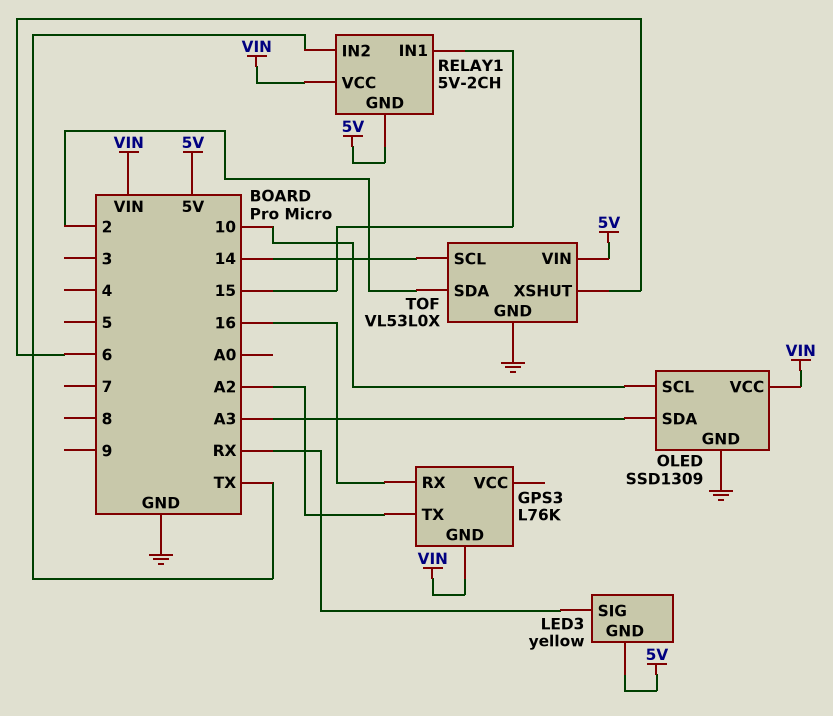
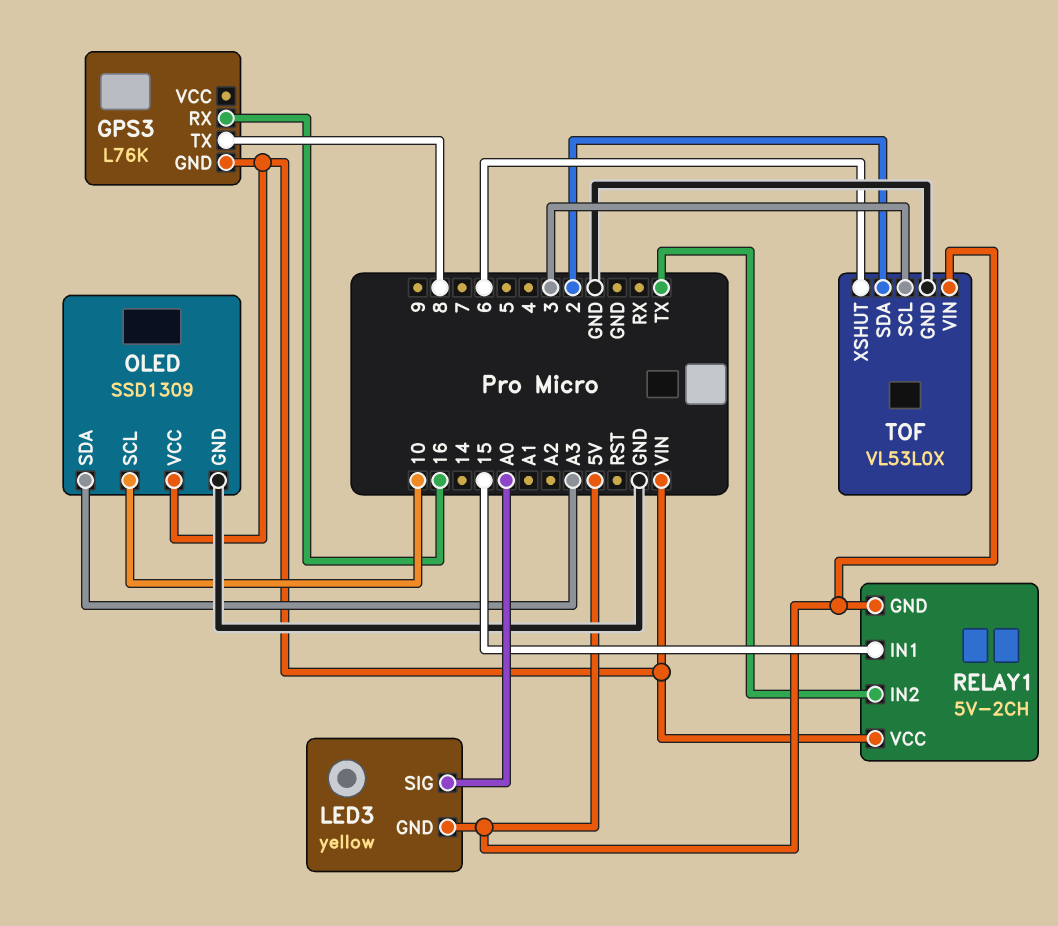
GPS3 pin TX: A2 -> 8
LED3 pin SIG: RX -> A0
TOF pin SCL: 14 -> 3

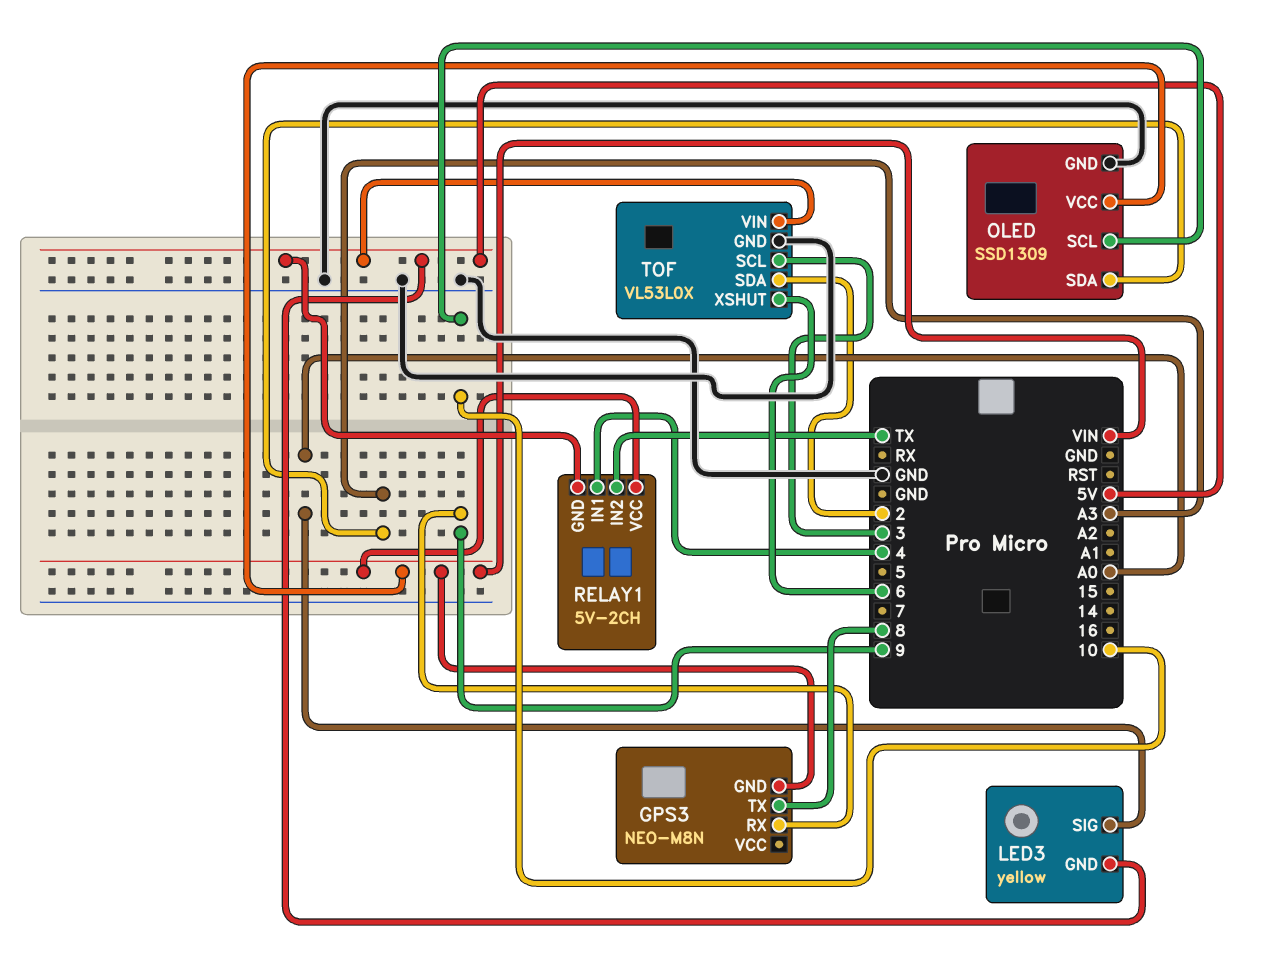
GPS3: L76K -> NEO-M8N
GPS3 pin RX: 16 -> 9
RELAY1 pin IN1: 15 -> 4

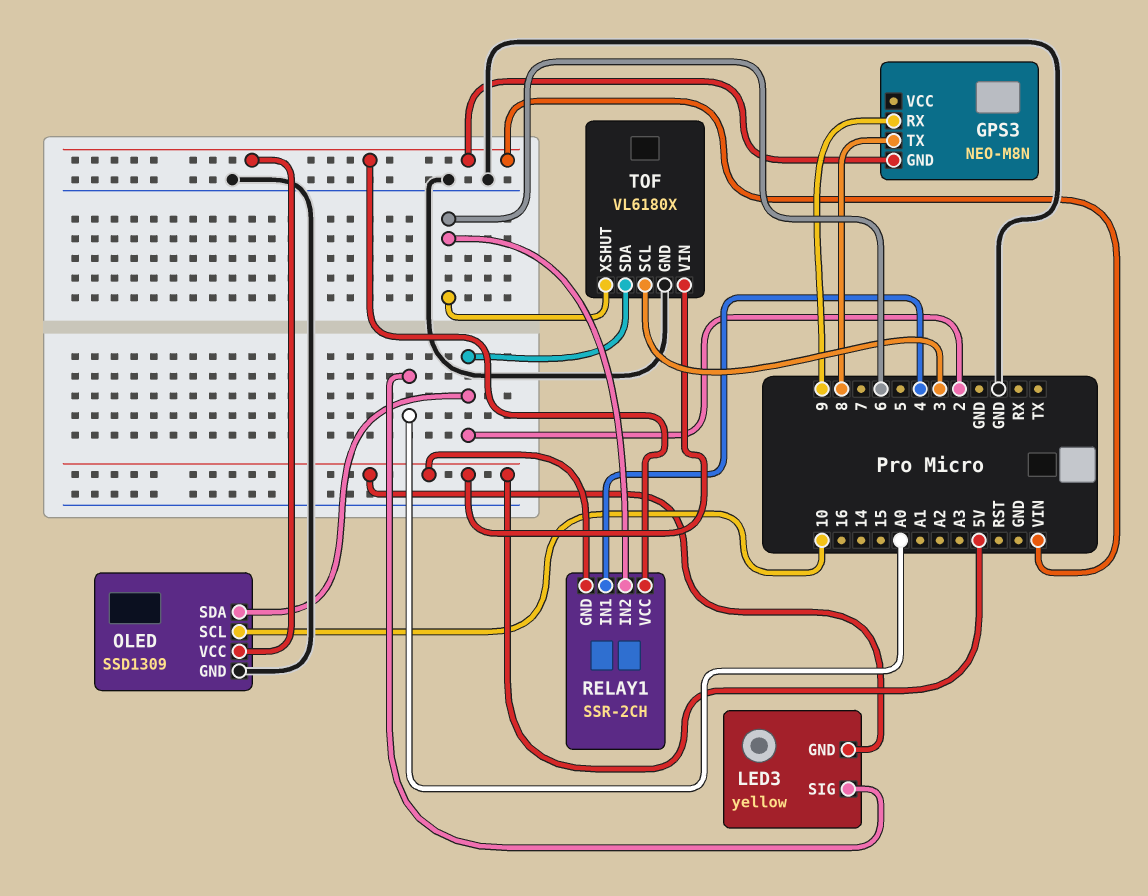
OLED pin SDA: A3 -> 2
RELAY1: 5V-2CH -> SSR-2CH
RELAY1 pin IN2: TX -> 6
TOF: VL53L0X -> VL6180X

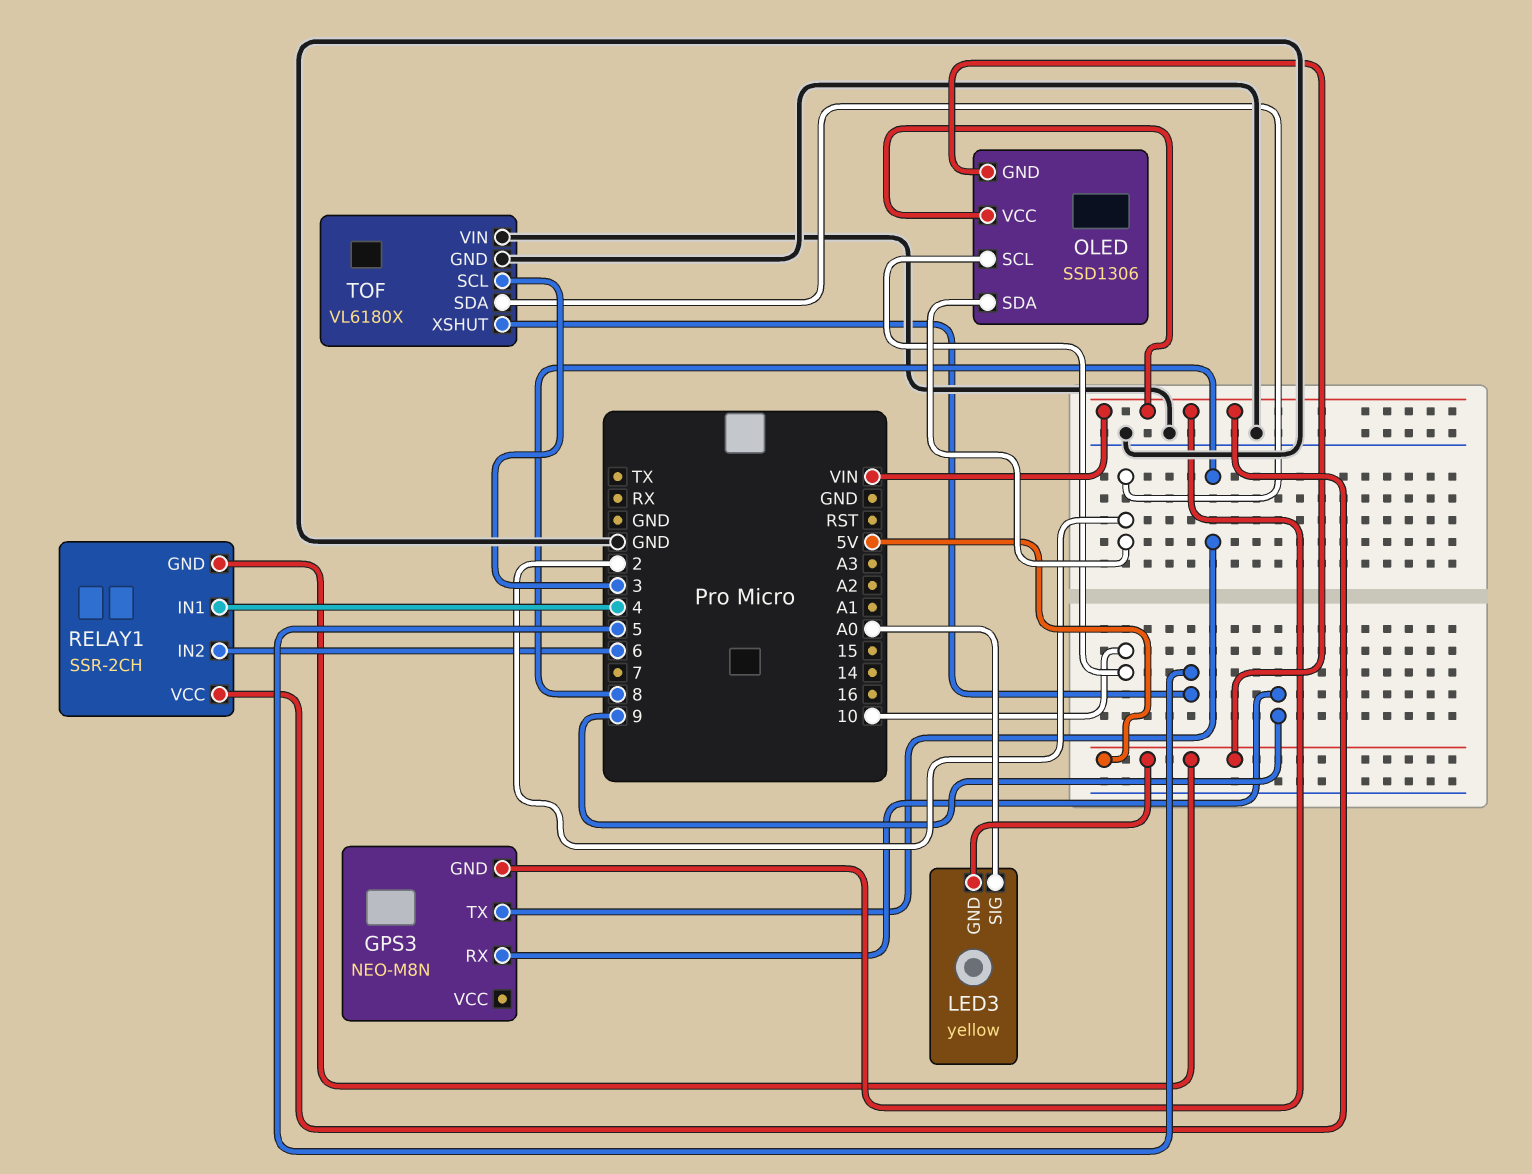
OLED: SSD1309 -> SSD1306
OLED pin GND: GND -> 5V
TOF pin VIN: 5V -> GND
TOF pin XSHUT: 6 -> 5

